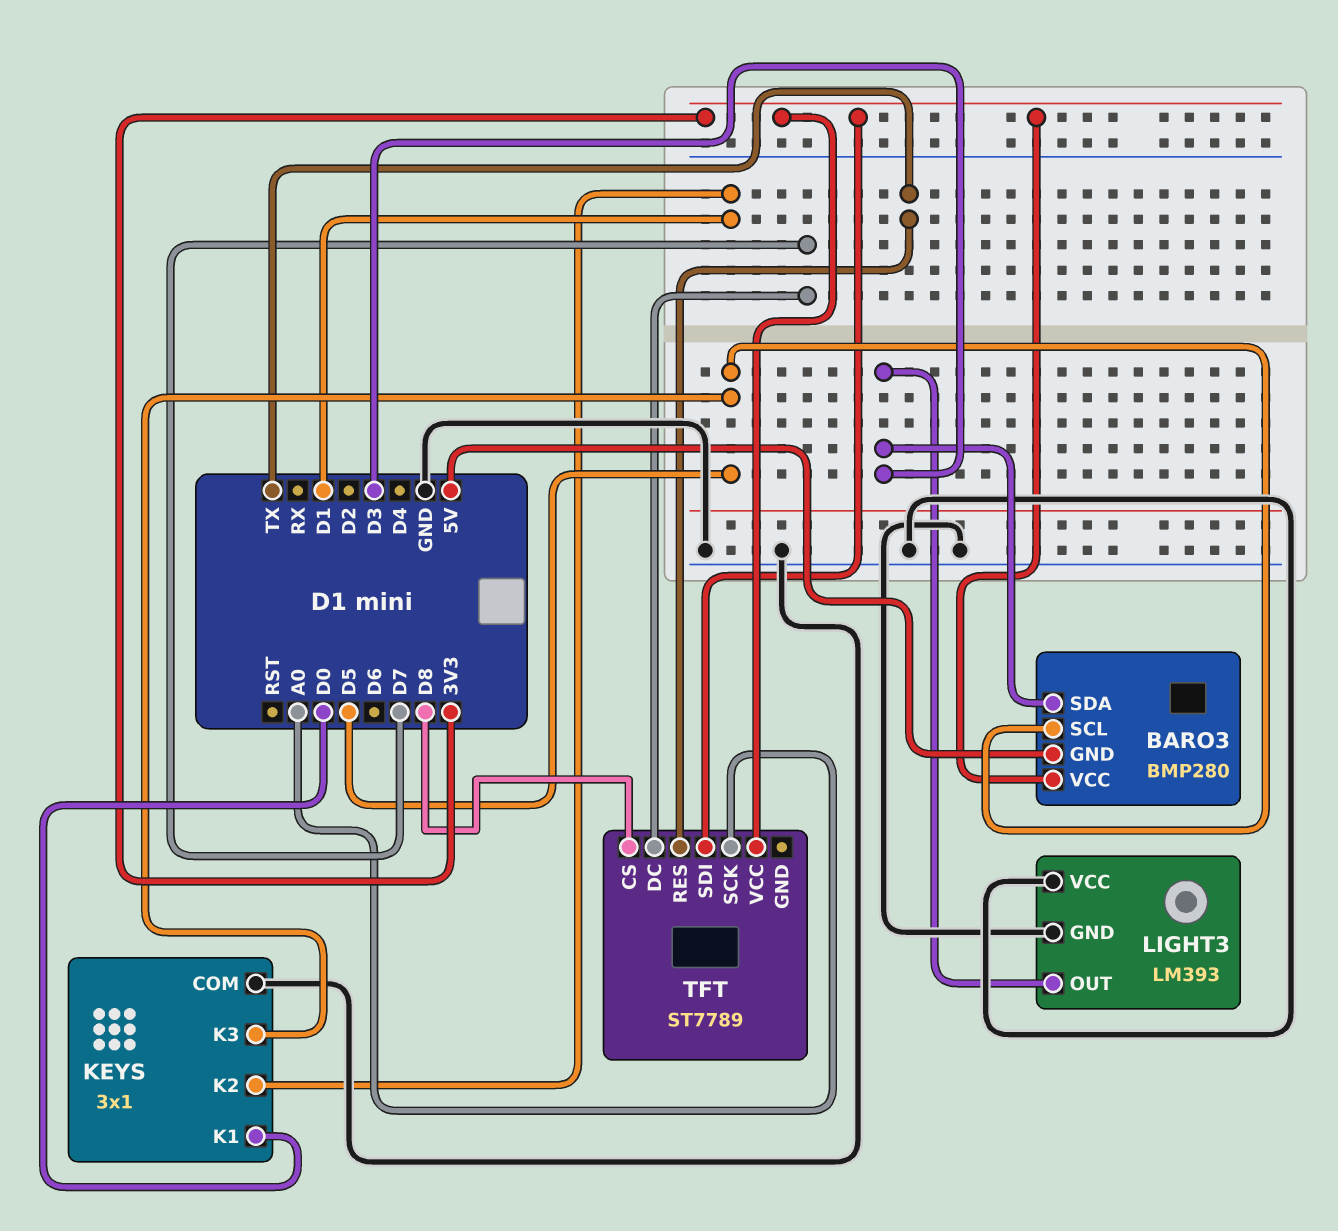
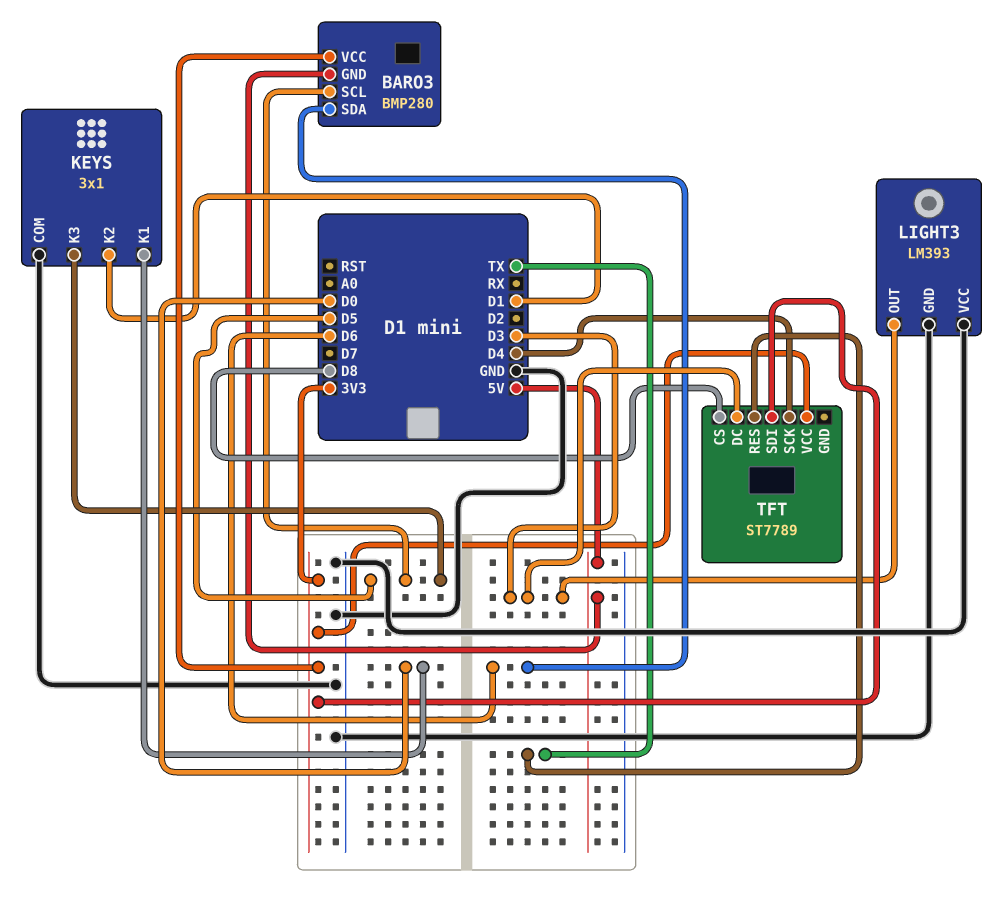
BARO3 pin SDA: D3 -> D6
TFT pin DC: D7 -> D3
TFT pin SCK: A0 -> D4

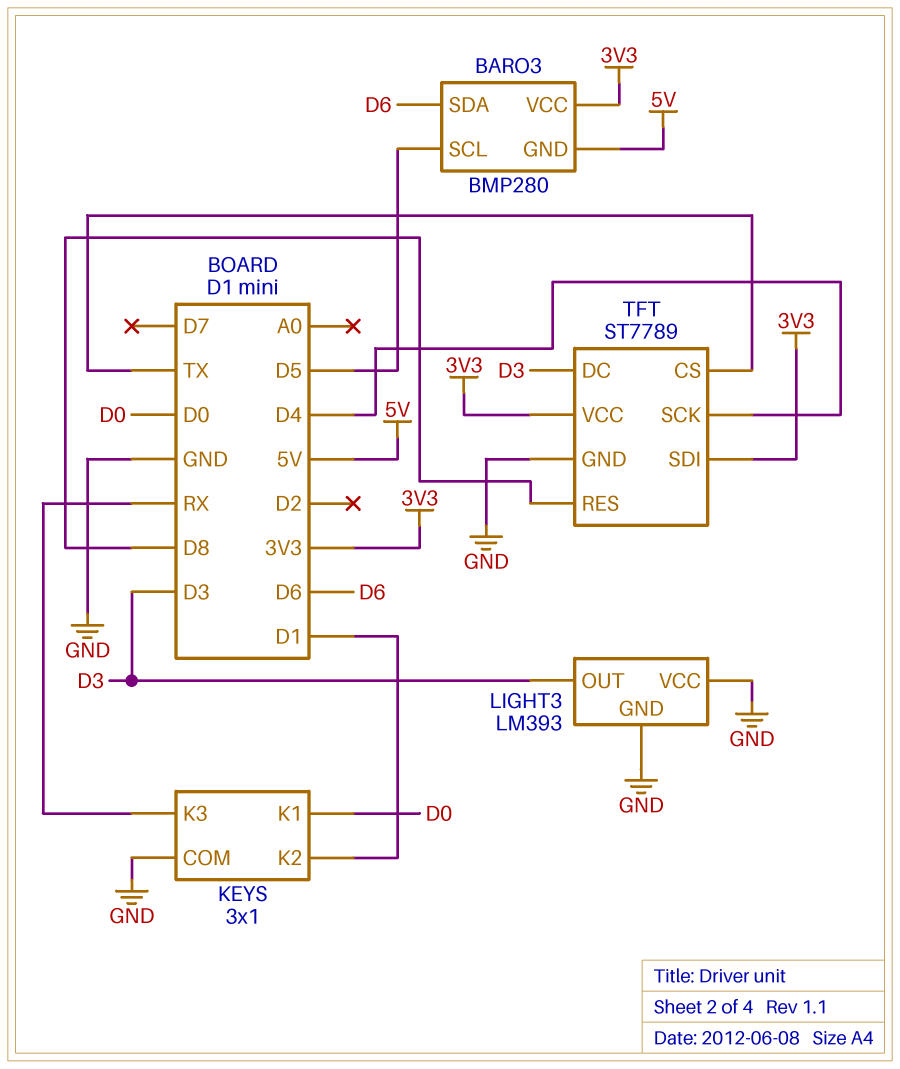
KEYS pin K3: D5 -> RX
TFT pin CS: D8 -> TX
TFT pin GND: none -> GND
TFT pin RES: TX -> D8

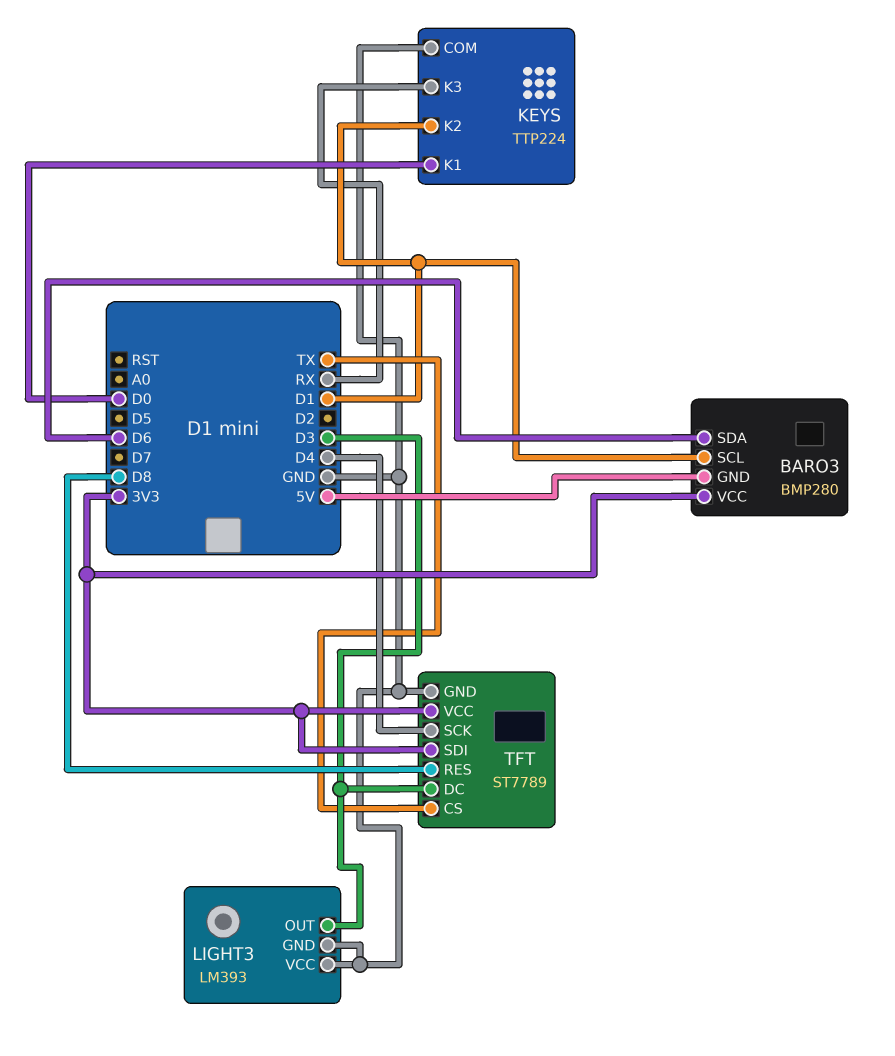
BARO3 pin SCL: D5 -> D1
KEYS: 3x1 -> TTP224

